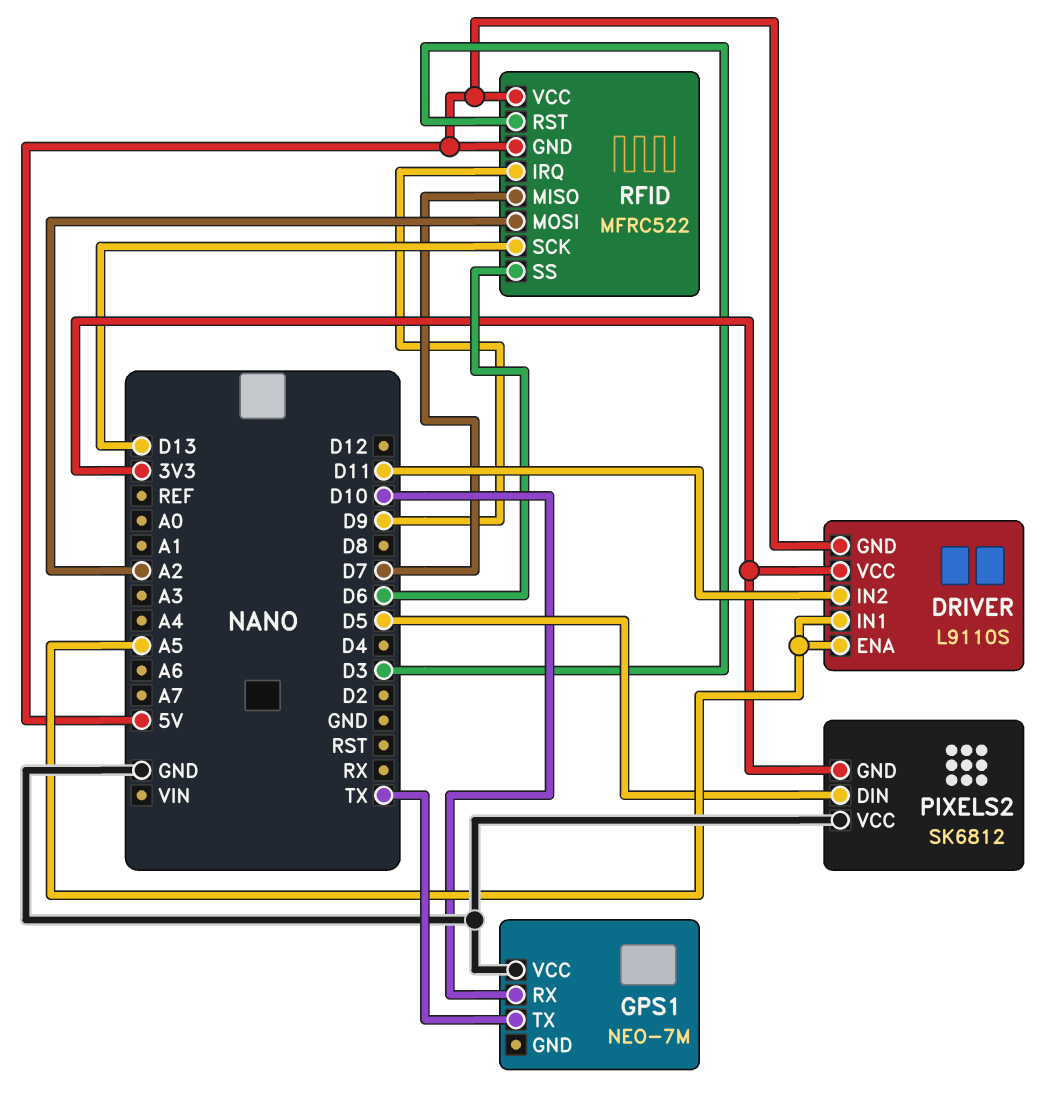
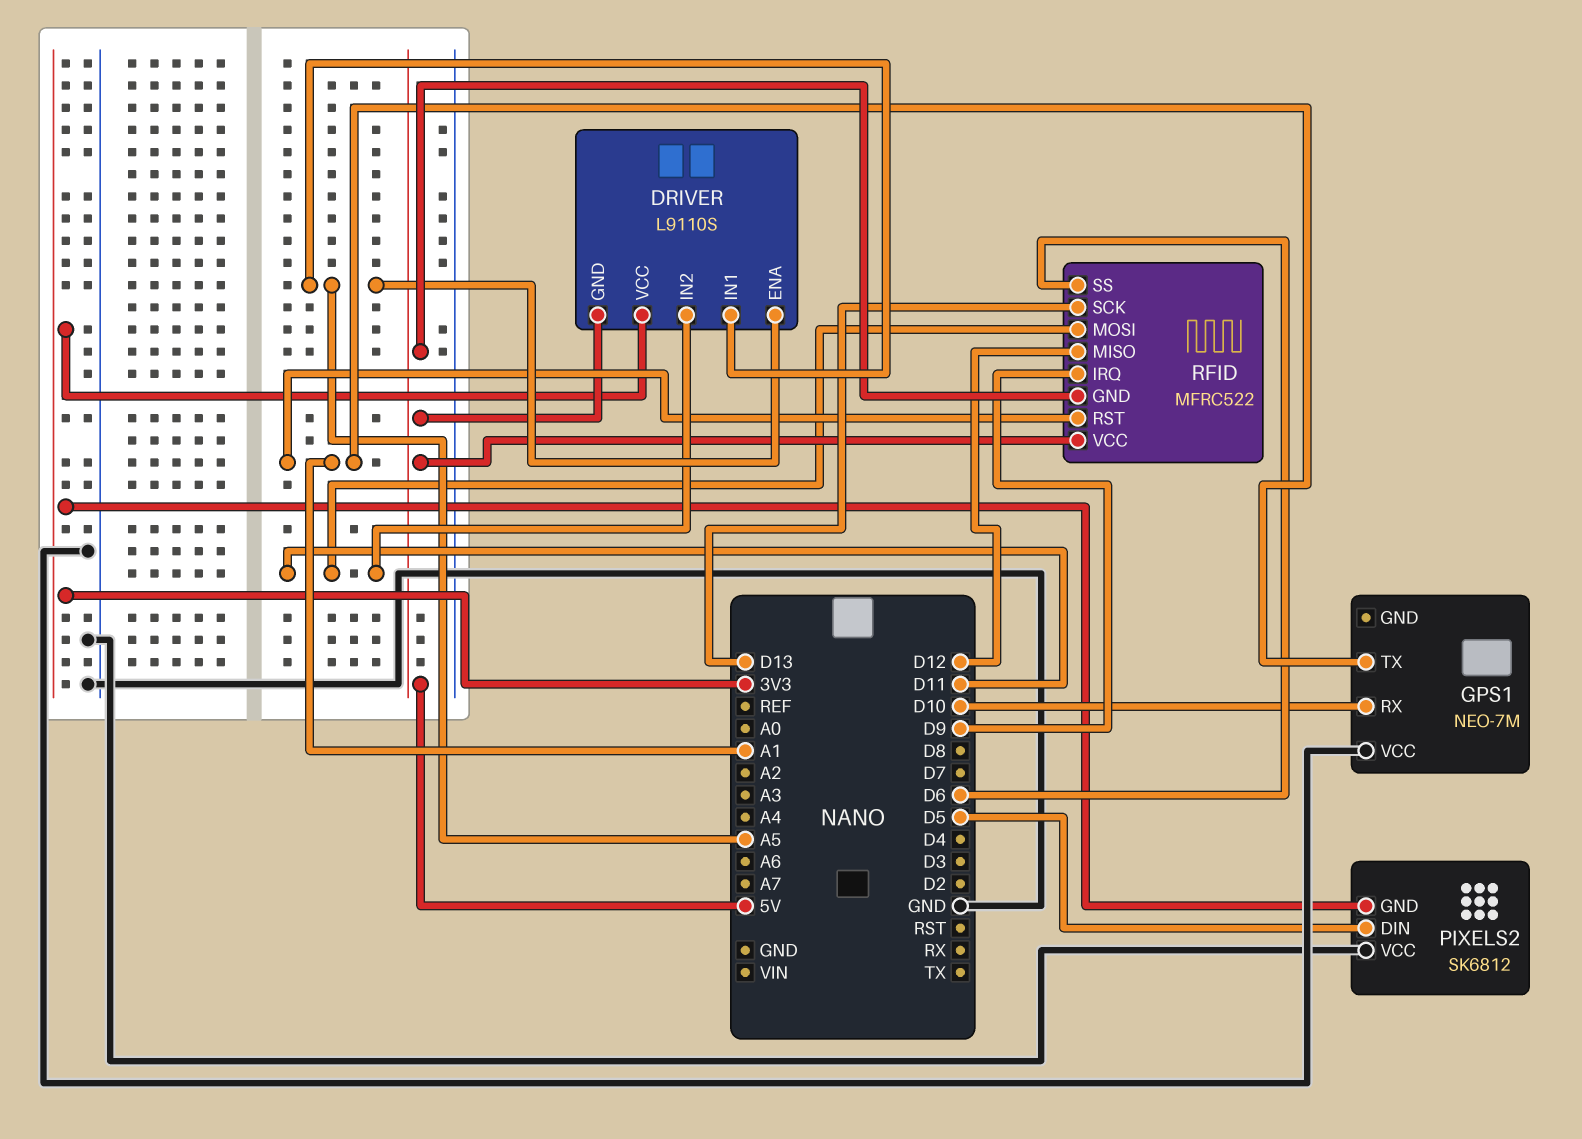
GPS1 pin TX: TX -> A1
RFID pin MISO: D7 -> D12
RFID pin MOSI: A2 -> D11
RFID pin RST: D3 -> A1

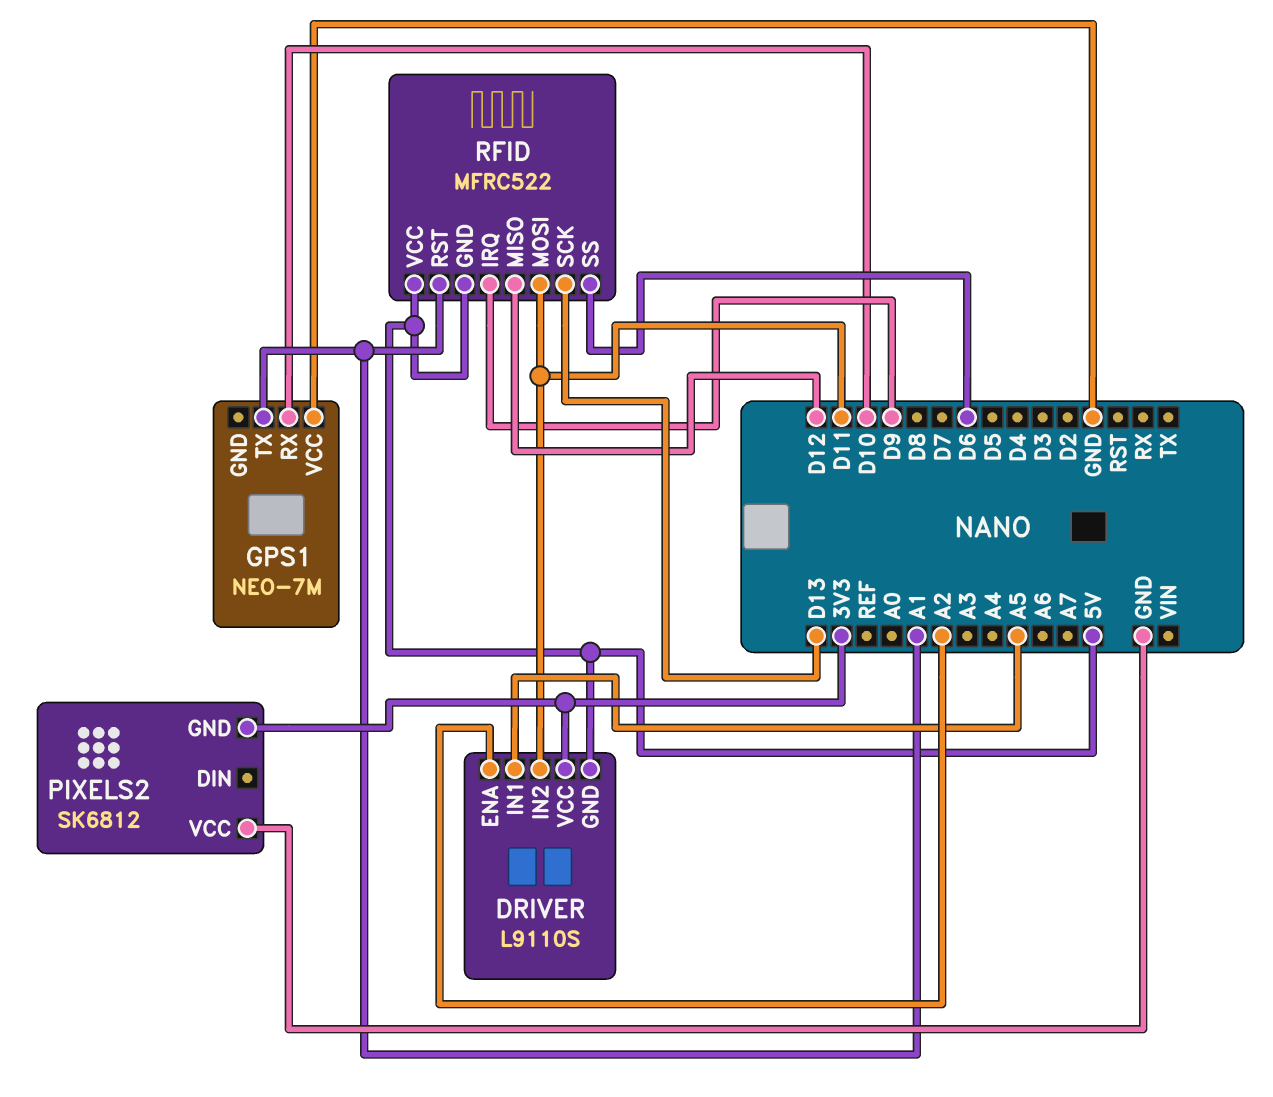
DRIVER pin ENA: A5 -> A2
PIXELS2 pin DIN: D5 -> none

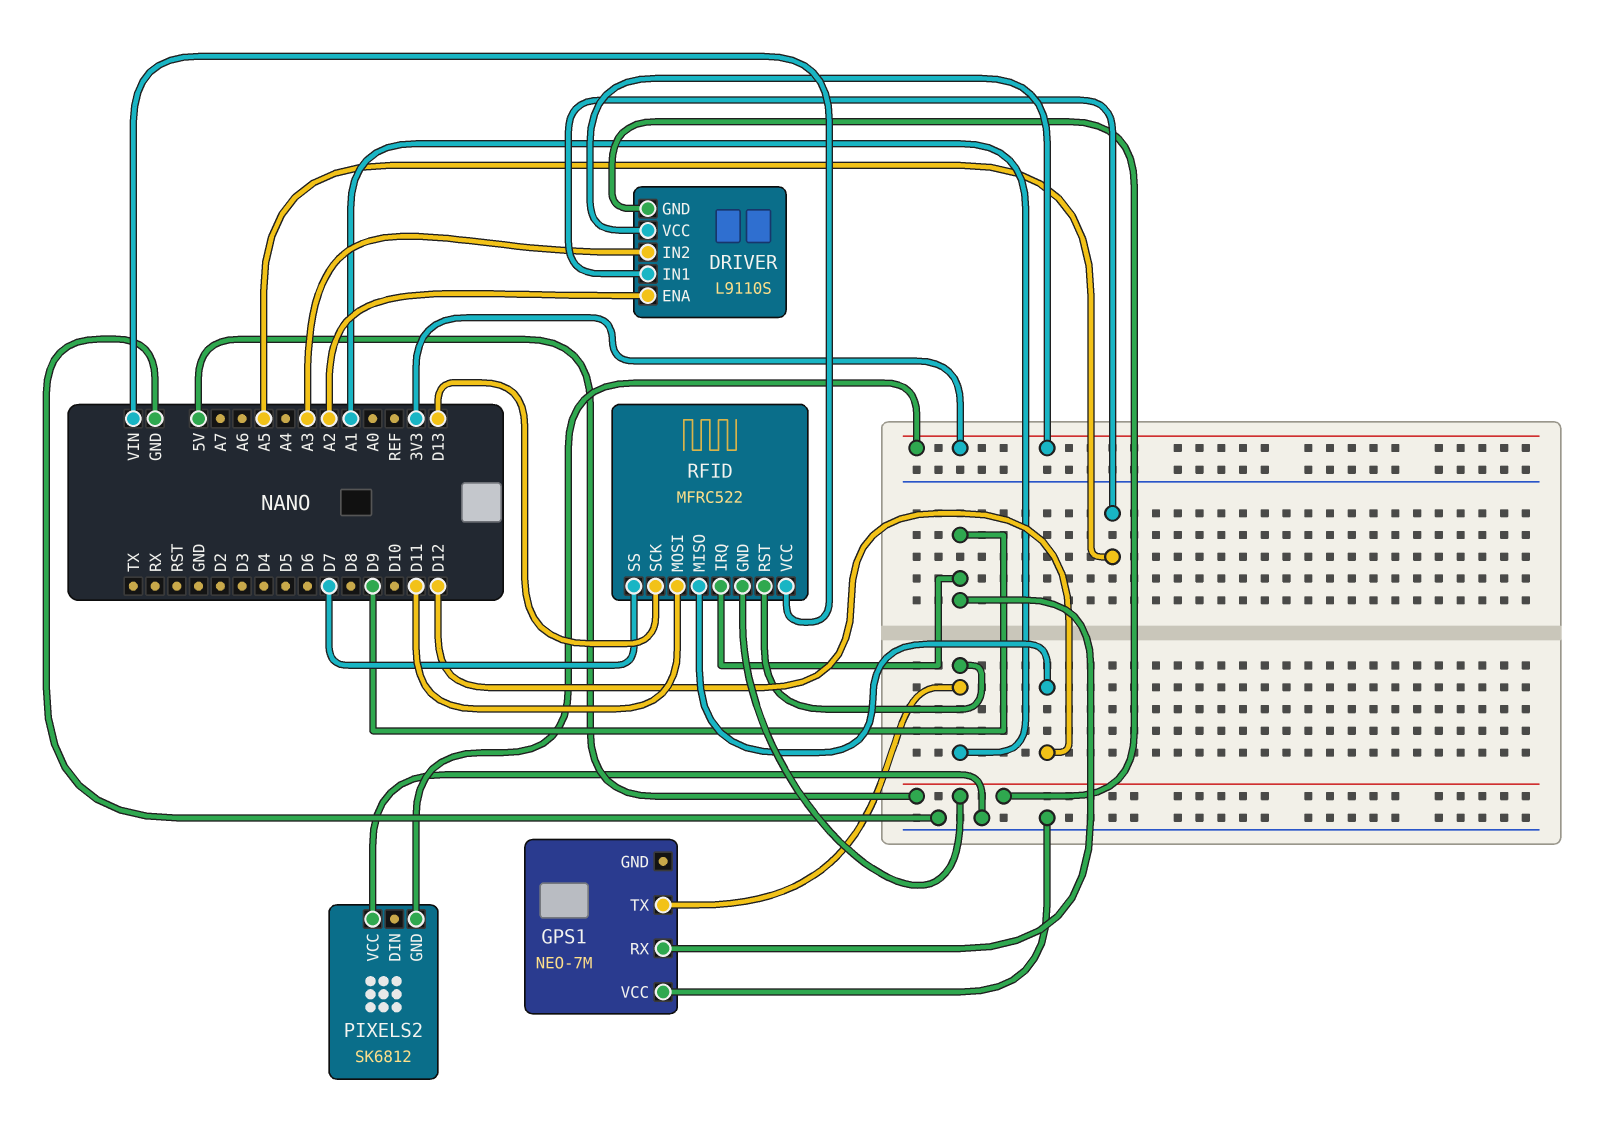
DRIVER pin IN2: D11 -> A3
GPS1 pin RX: D10 -> D9
RFID pin SS: D6 -> D7
RFID pin VCC: 5V -> VIN

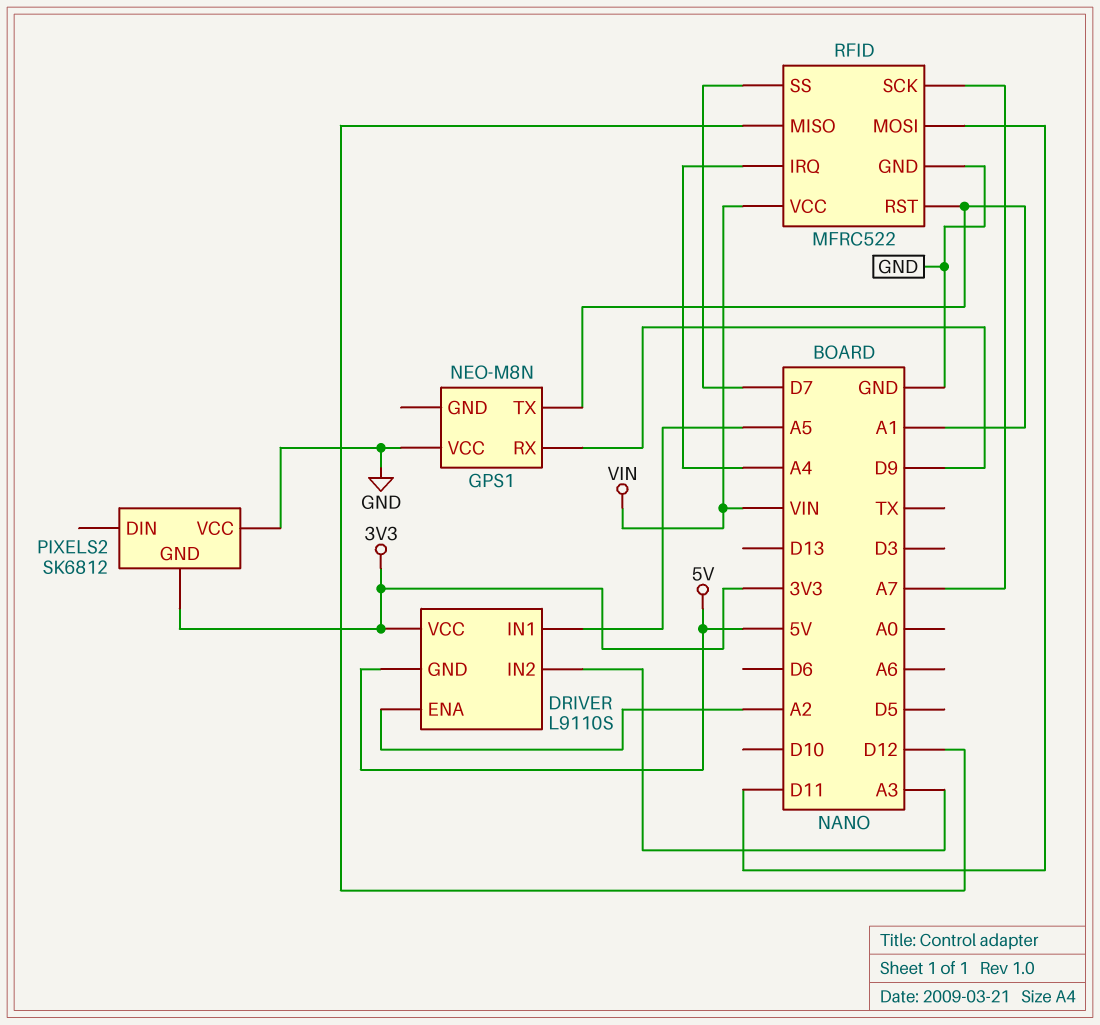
GPS1: NEO-7M -> NEO-M8N
RFID pin GND: 5V -> GND
RFID pin IRQ: D9 -> A4
RFID pin SCK: D13 -> A7

